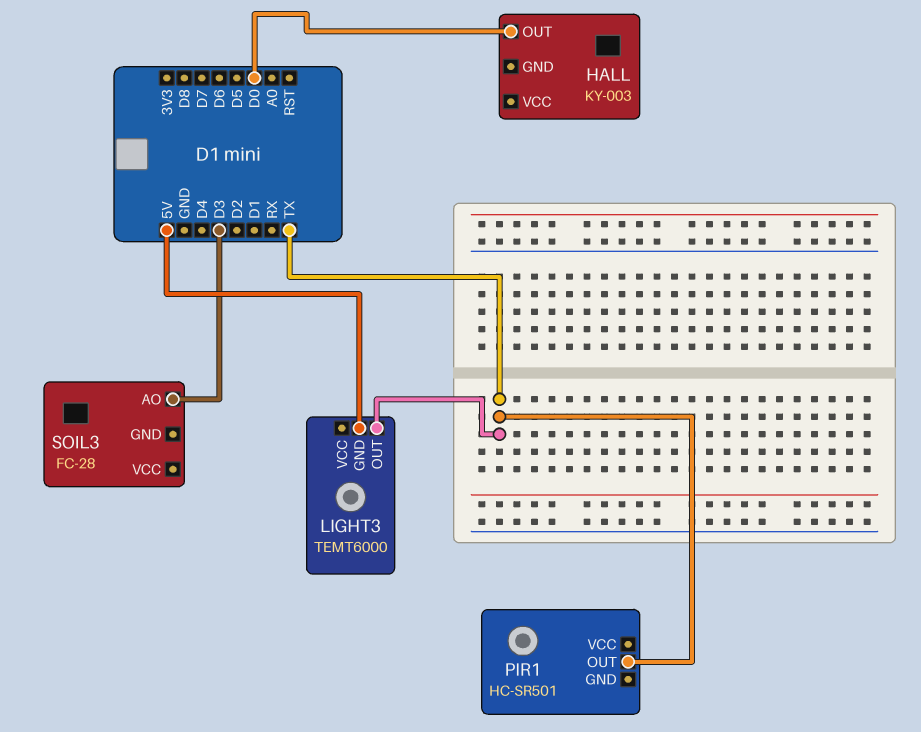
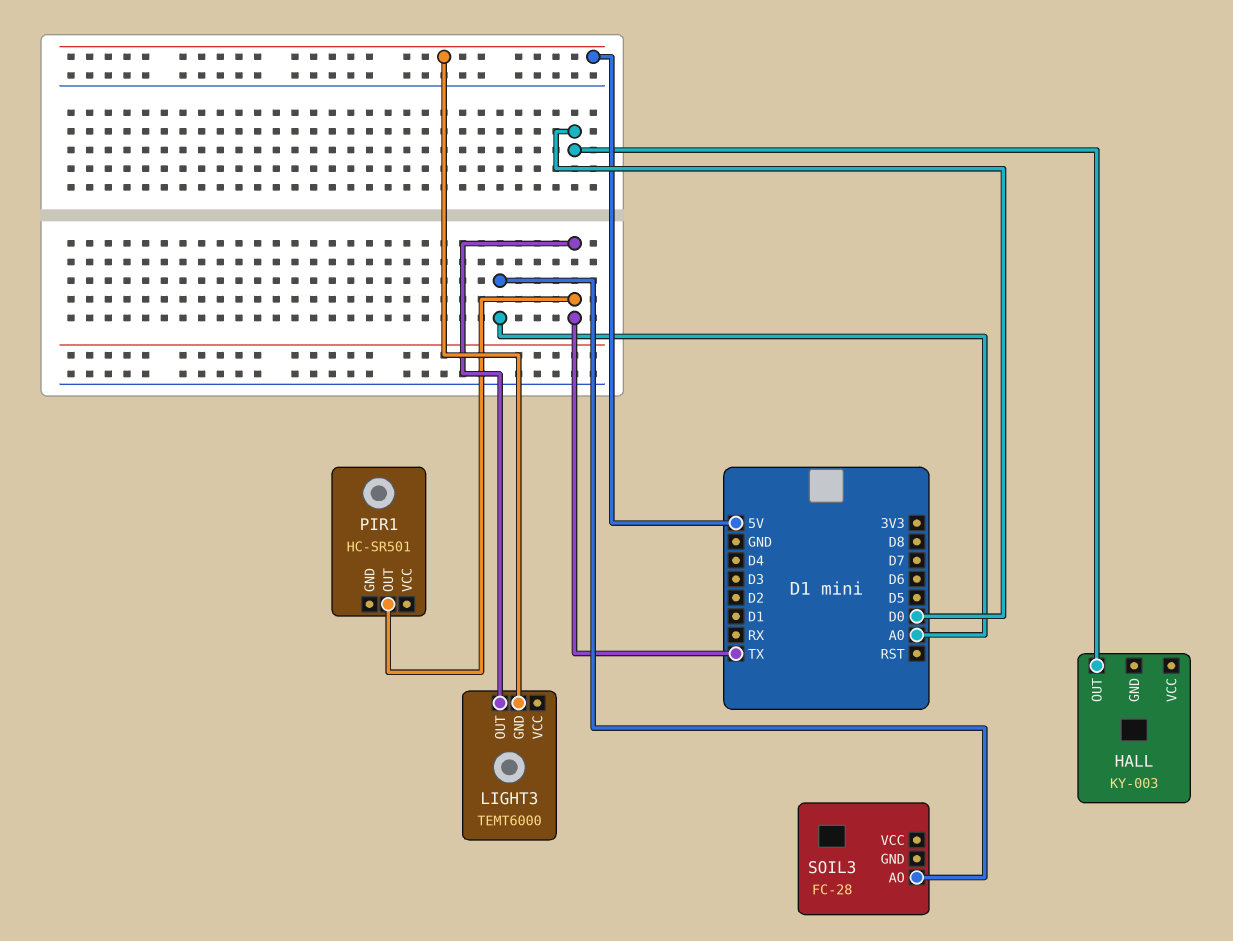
SOIL3 pin AO: D3 -> A0

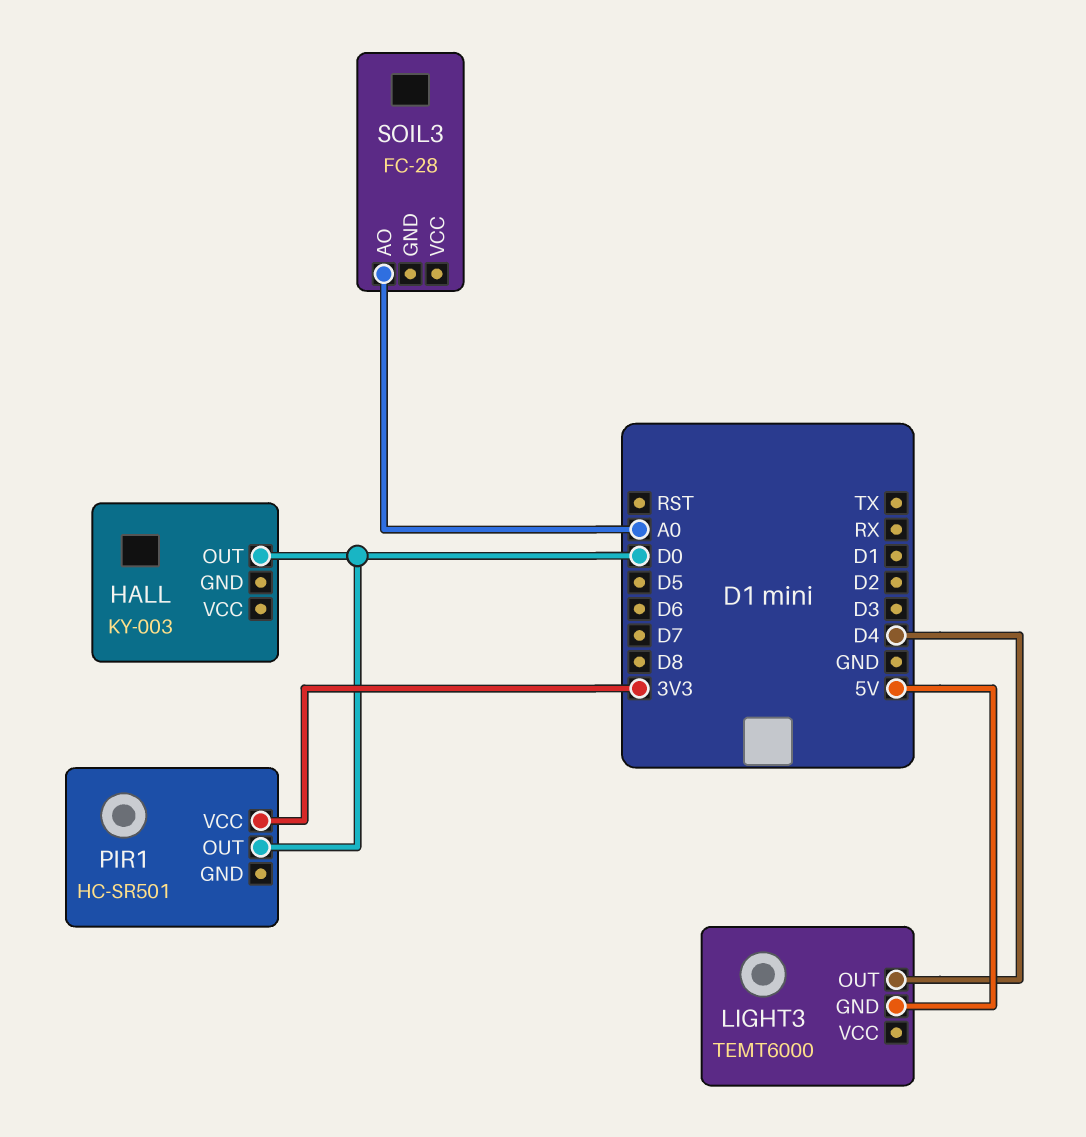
LIGHT3 pin OUT: TX -> D4
PIR1 pin OUT: TX -> D0
PIR1 pin VCC: none -> 3V3

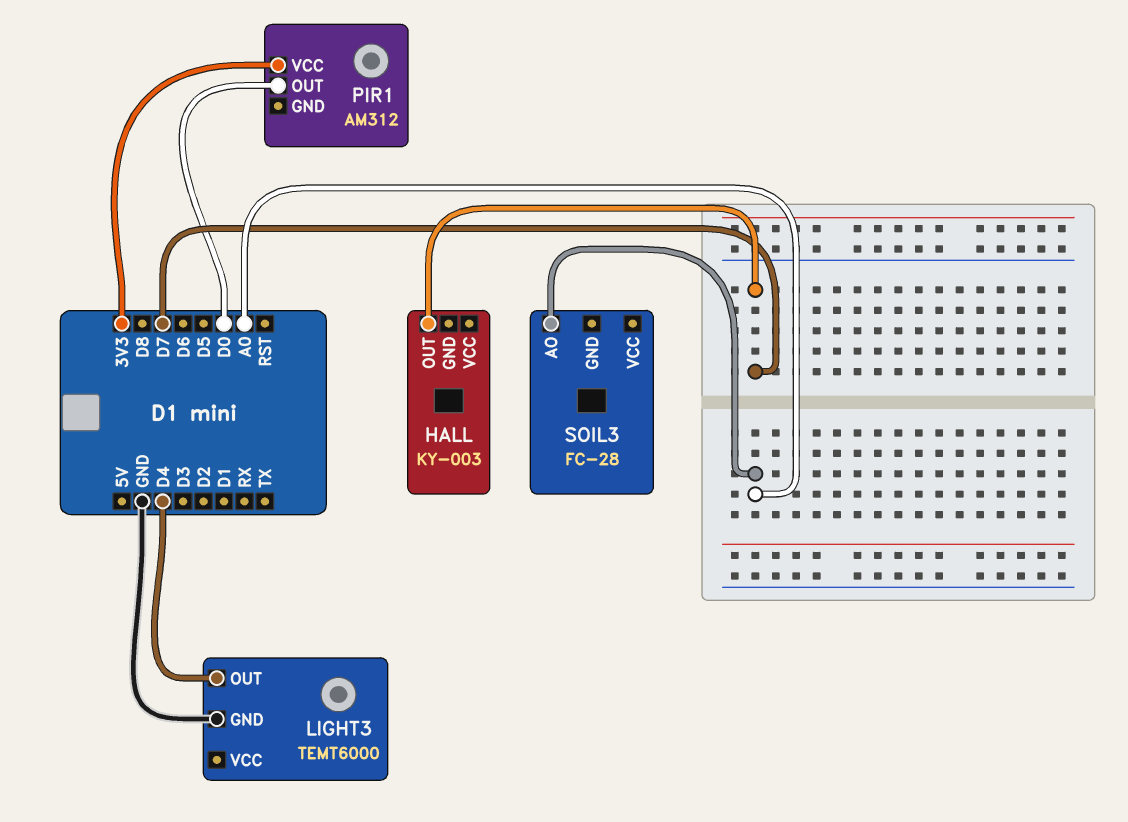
HALL pin OUT: D0 -> D7
LIGHT3 pin GND: 5V -> GND
PIR1: HC-SR501 -> AM312

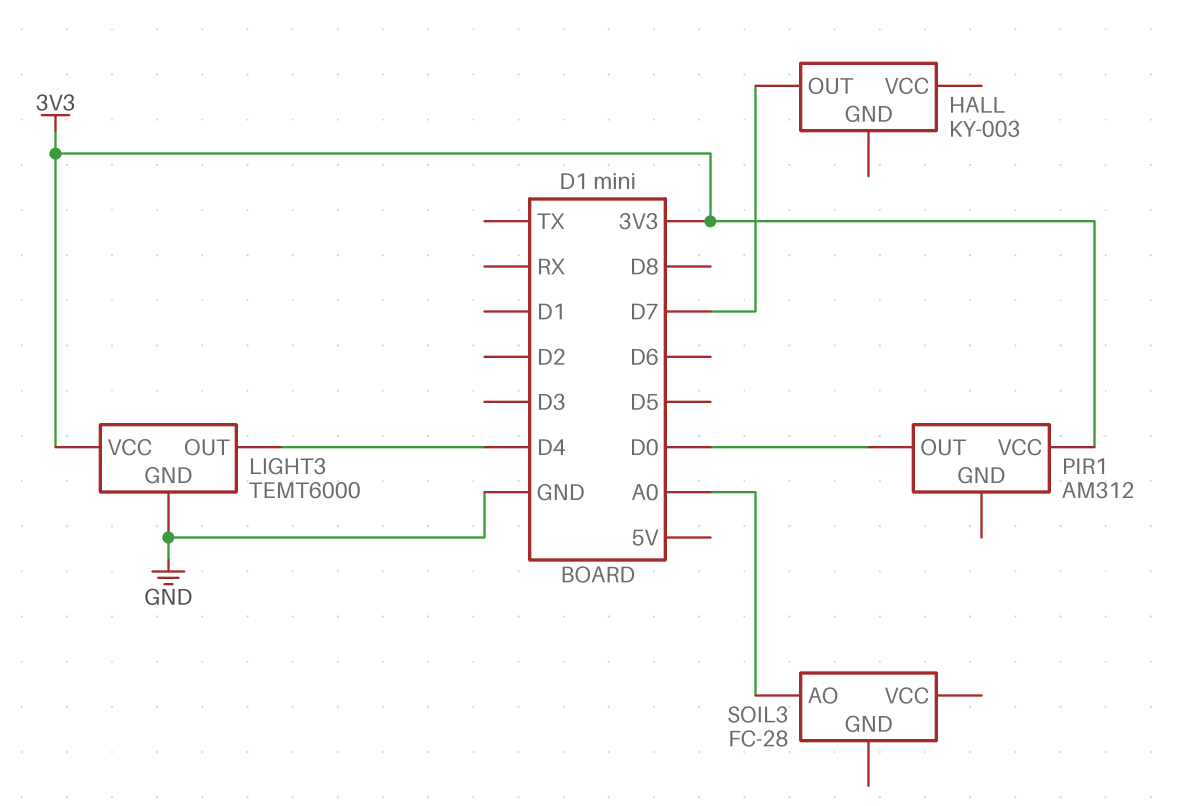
LIGHT3 pin VCC: none -> 3V3

